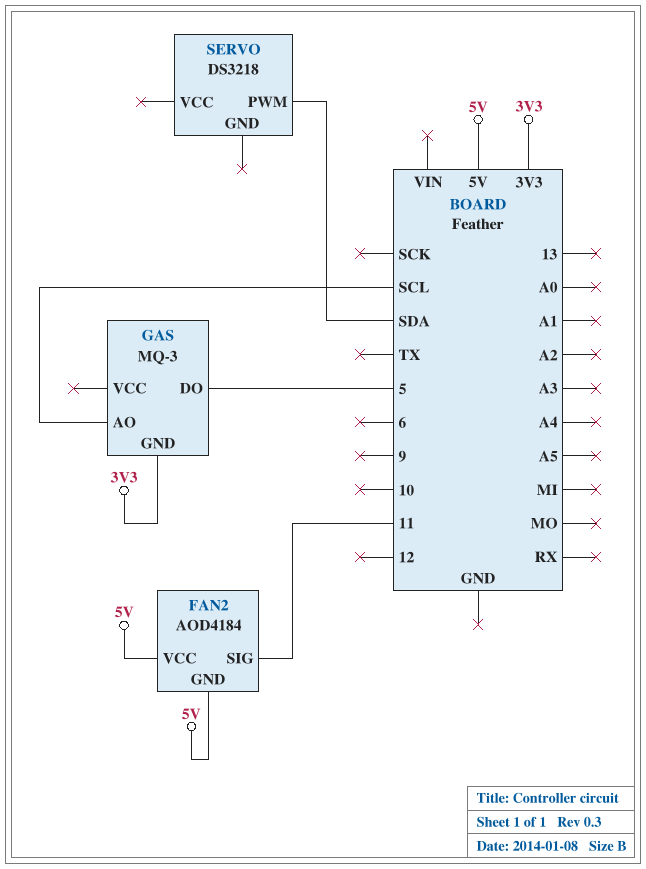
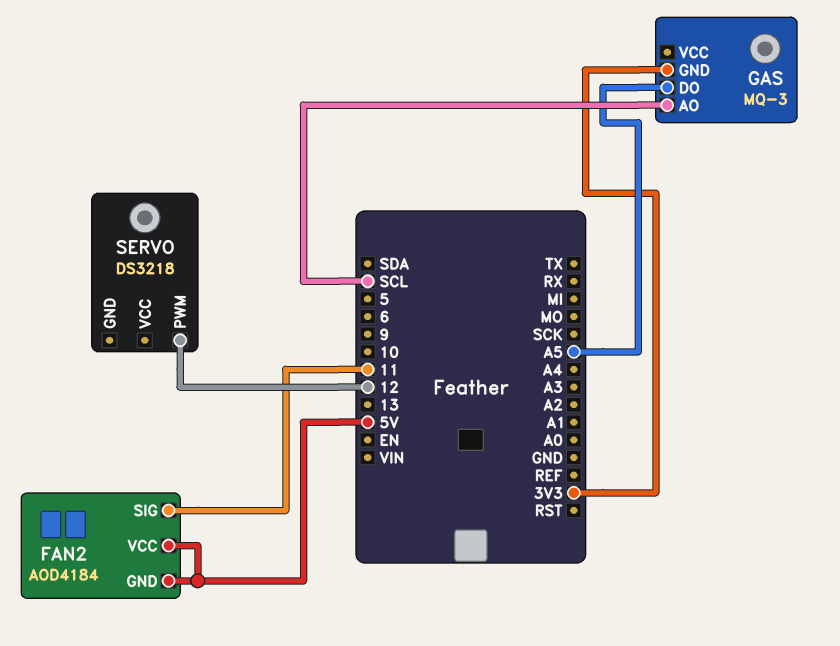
GAS pin DO: 5 -> A5
SERVO pin PWM: SDA -> 12

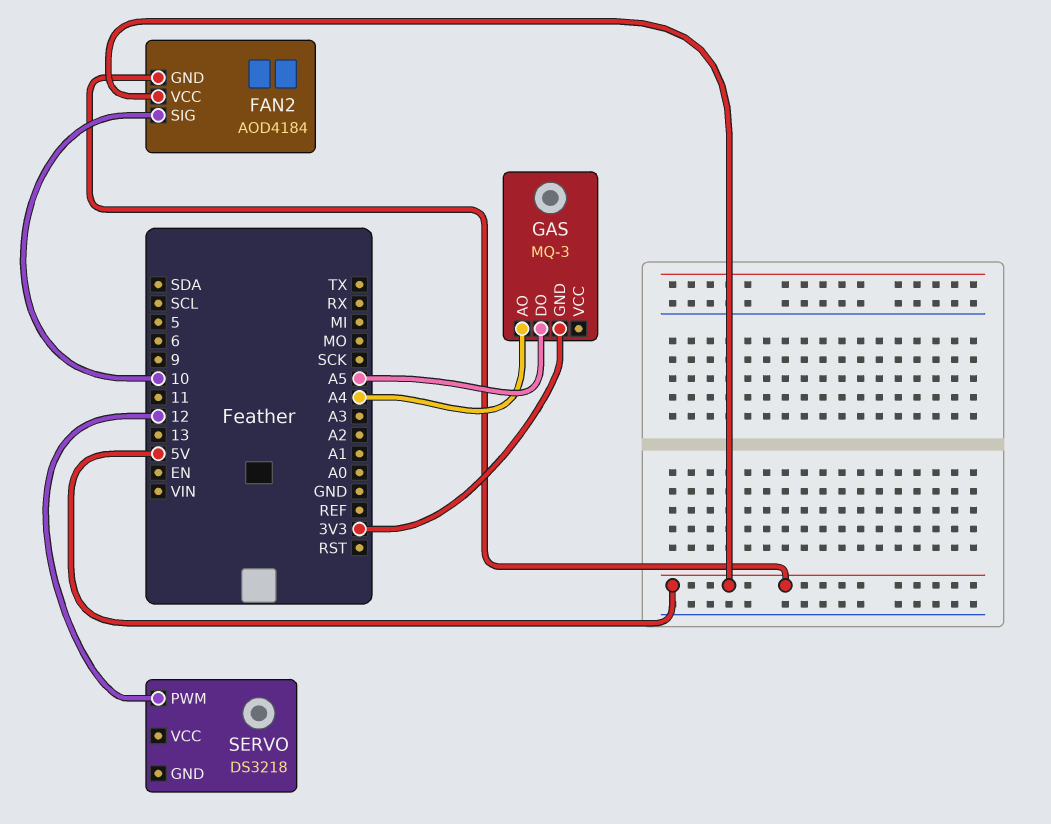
FAN2 pin SIG: 11 -> 10
GAS pin AO: SCL -> A4

